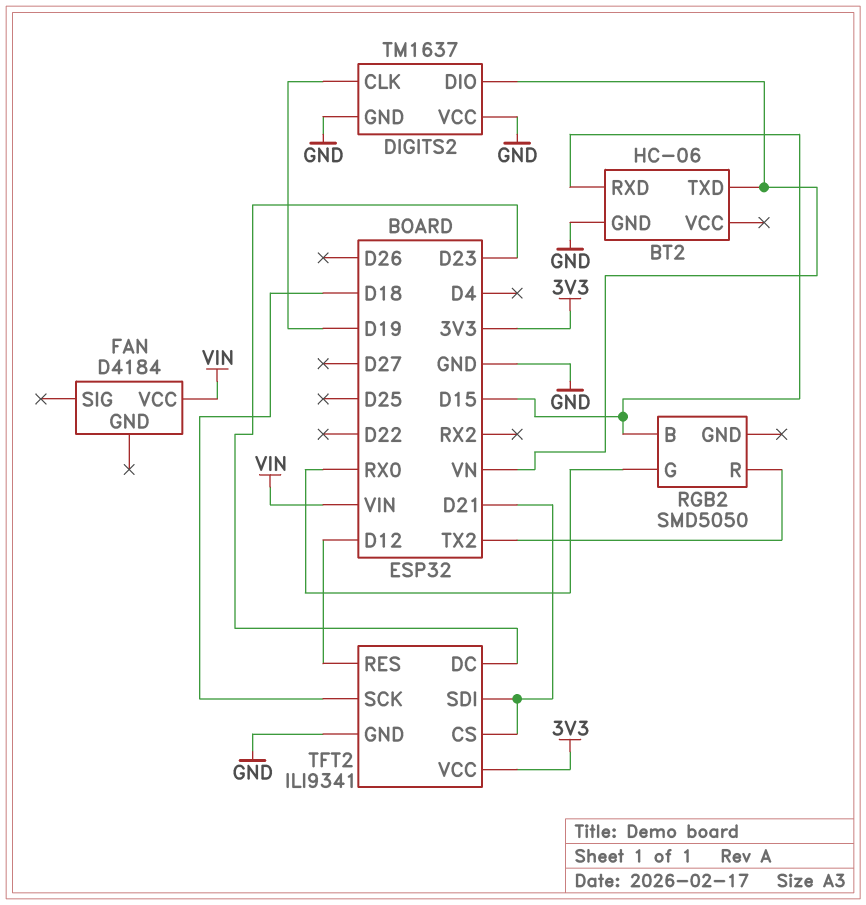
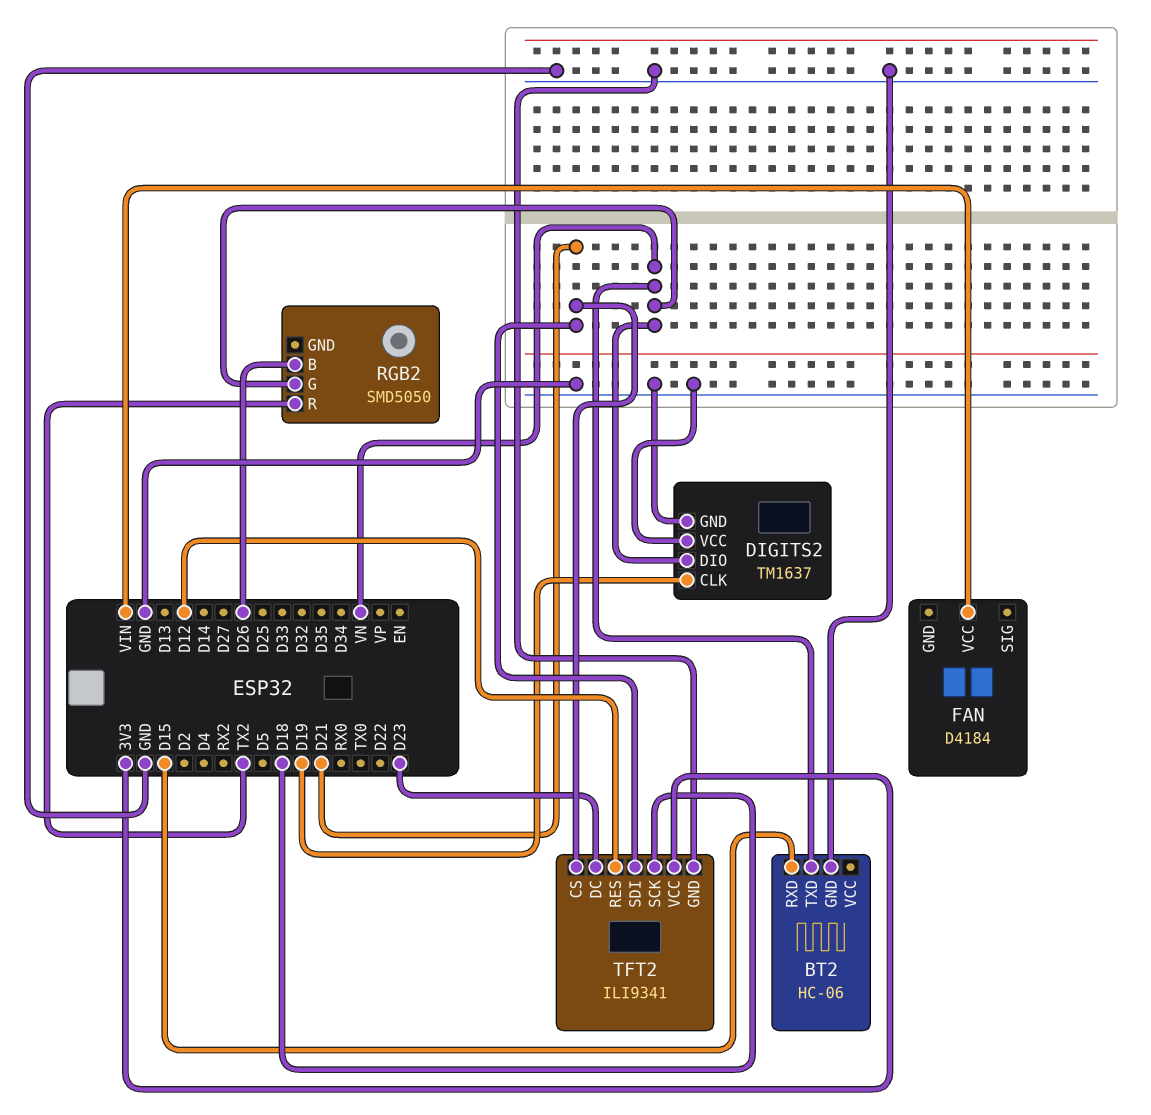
RGB2 pin B: D15 -> D26
RGB2 pin G: RX0 -> VN

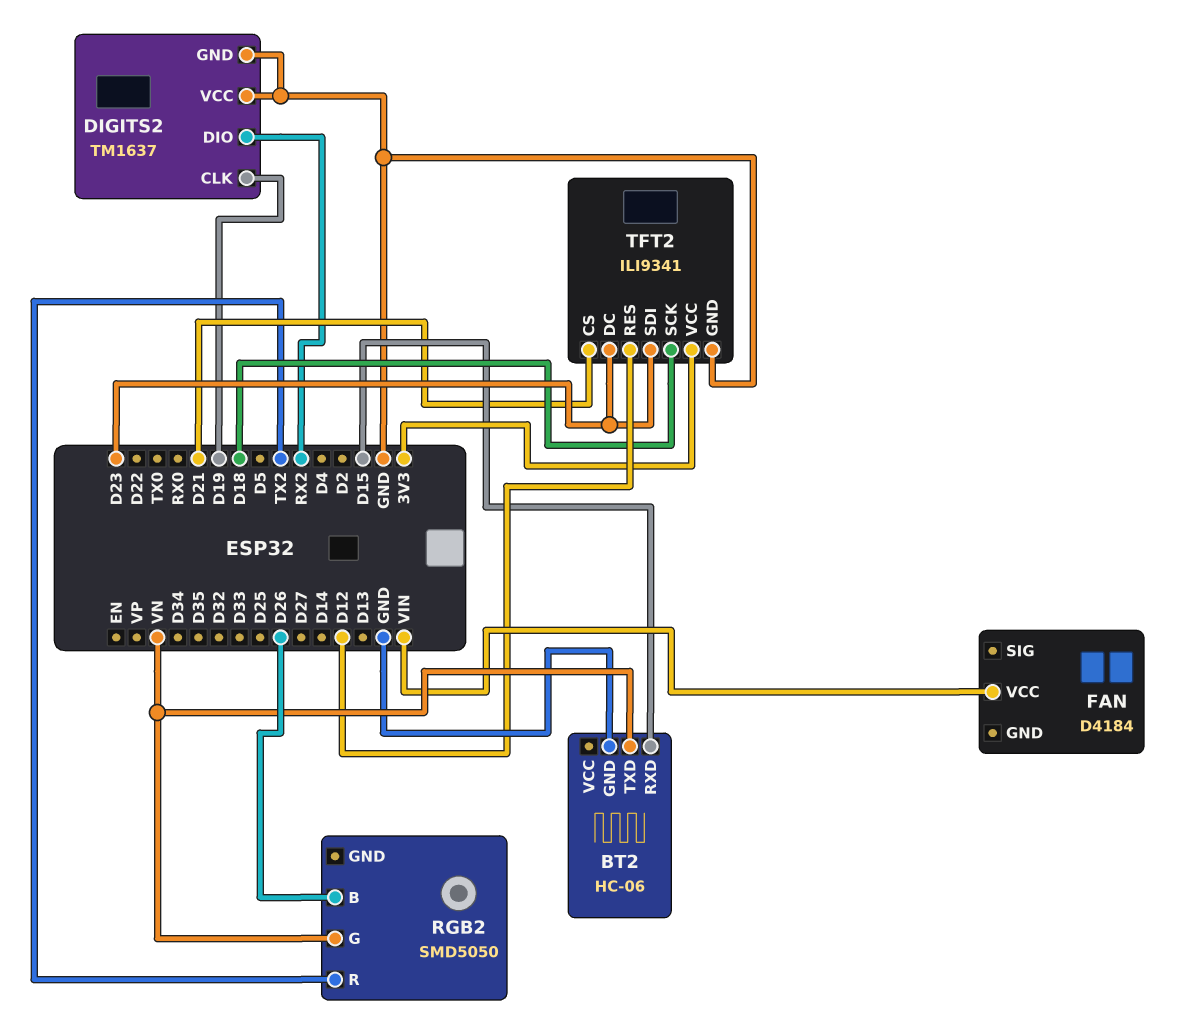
DIGITS2 pin DIO: VN -> RX2
TFT2 pin SDI: D21 -> D23

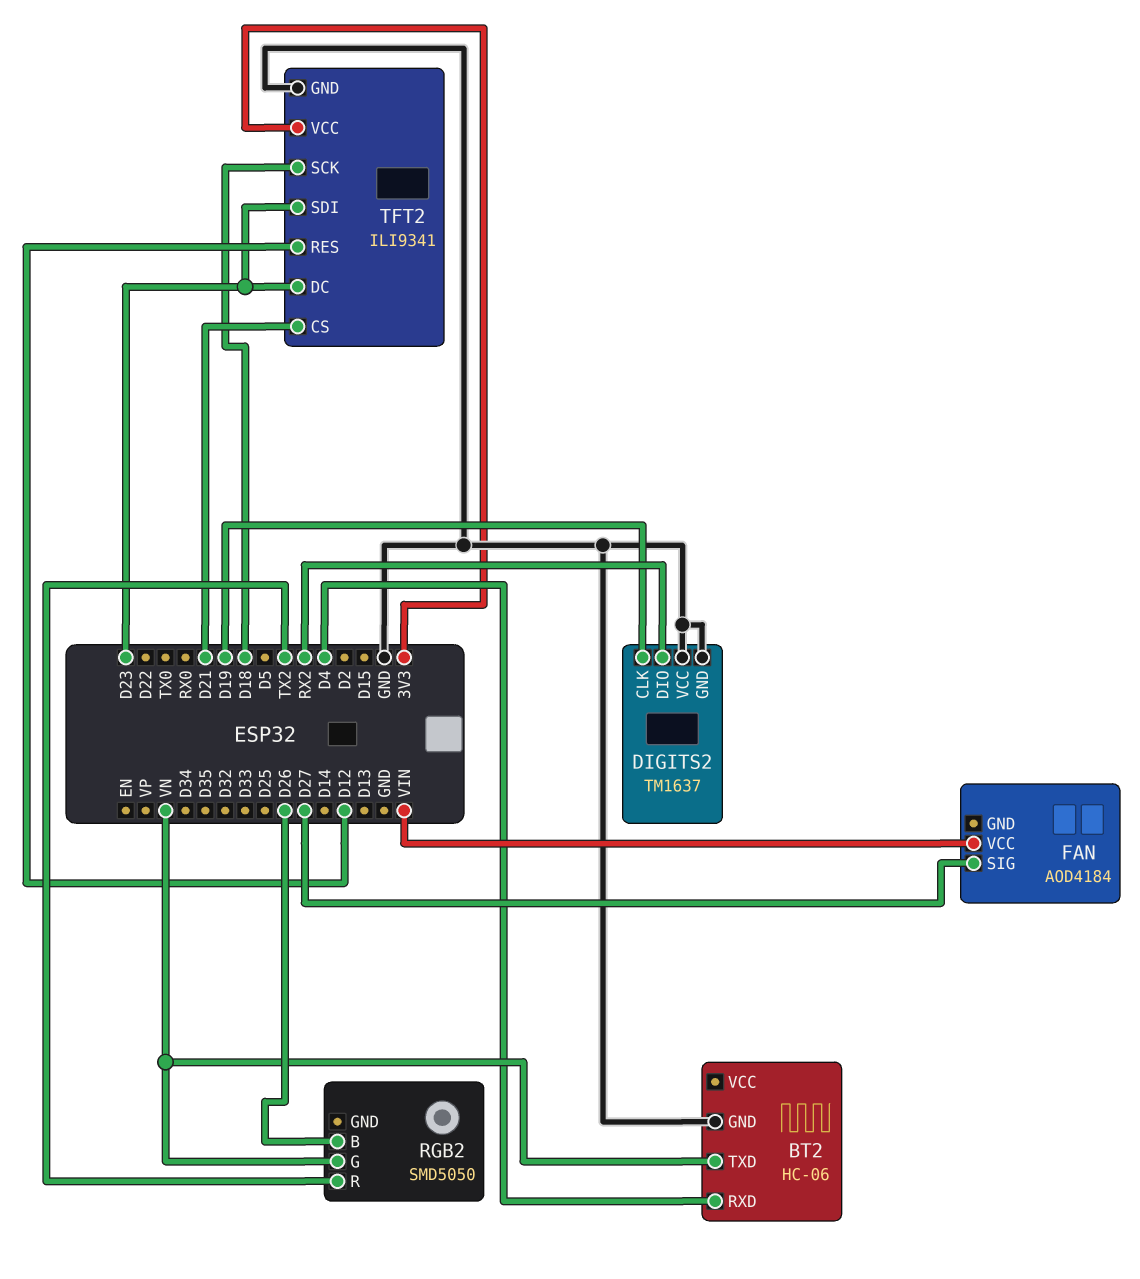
BT2 pin RXD: D15 -> D4
FAN: D4184 -> AOD4184
FAN pin SIG: none -> D27

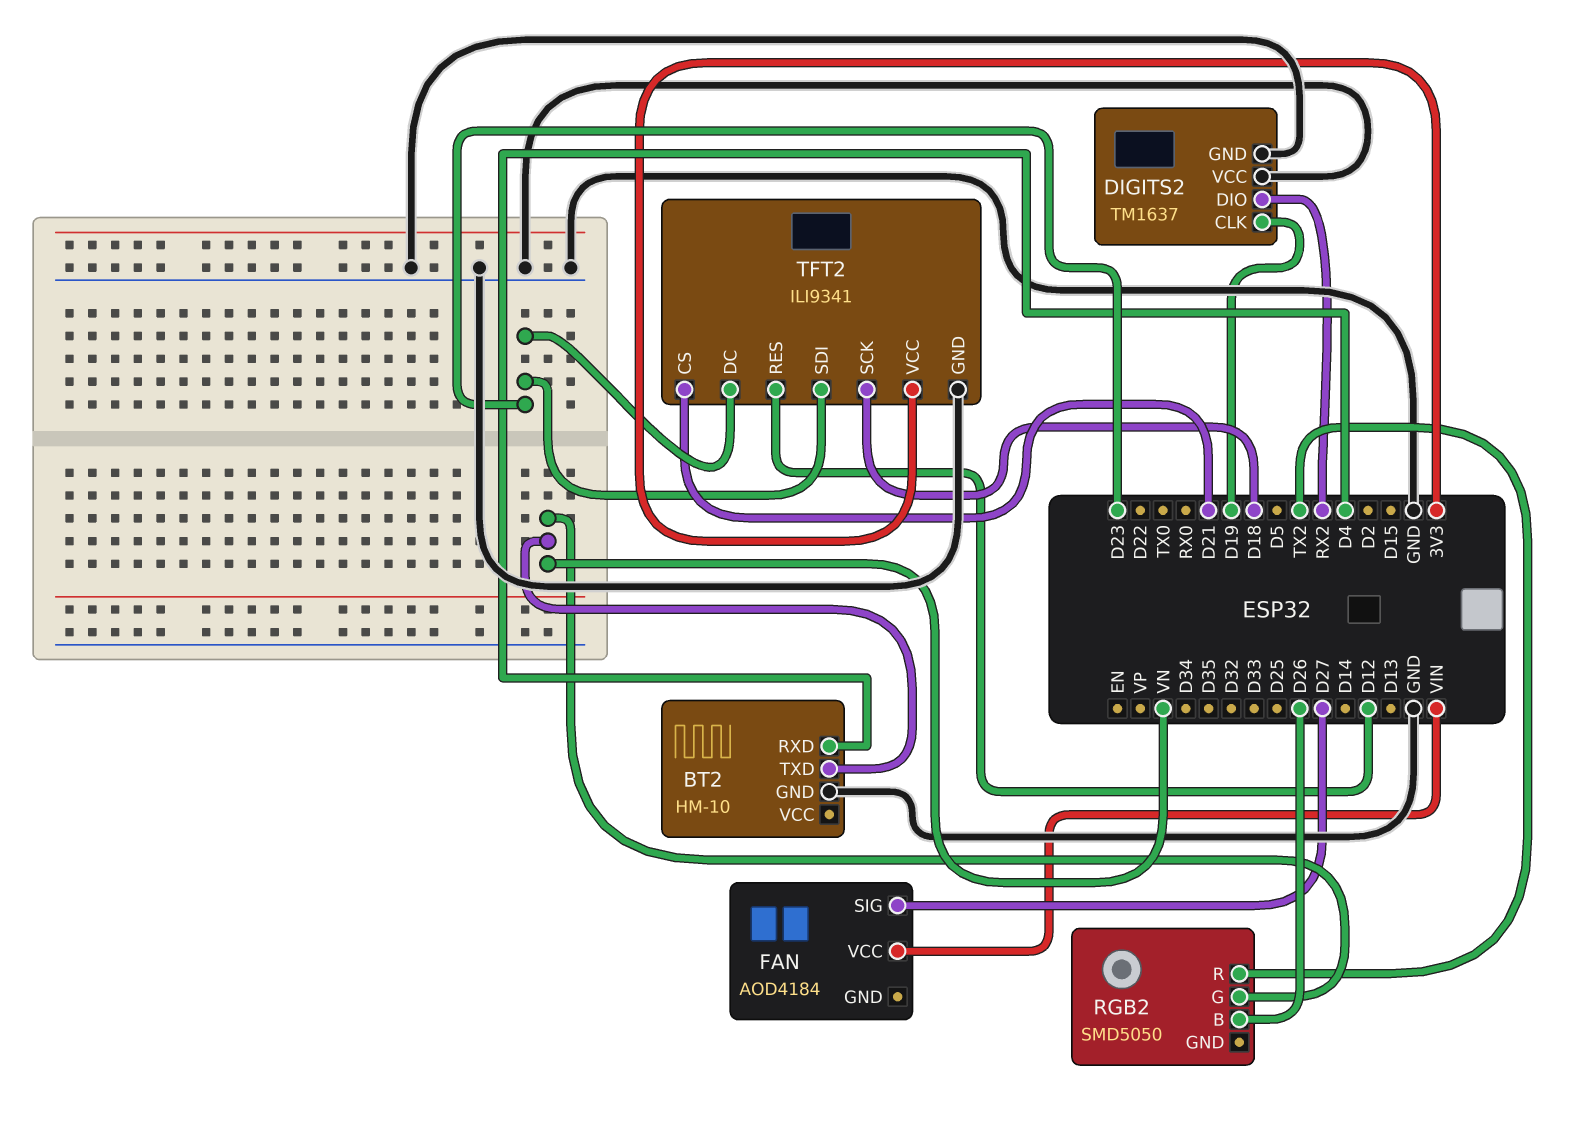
BT2: HC-06 -> HM-10

